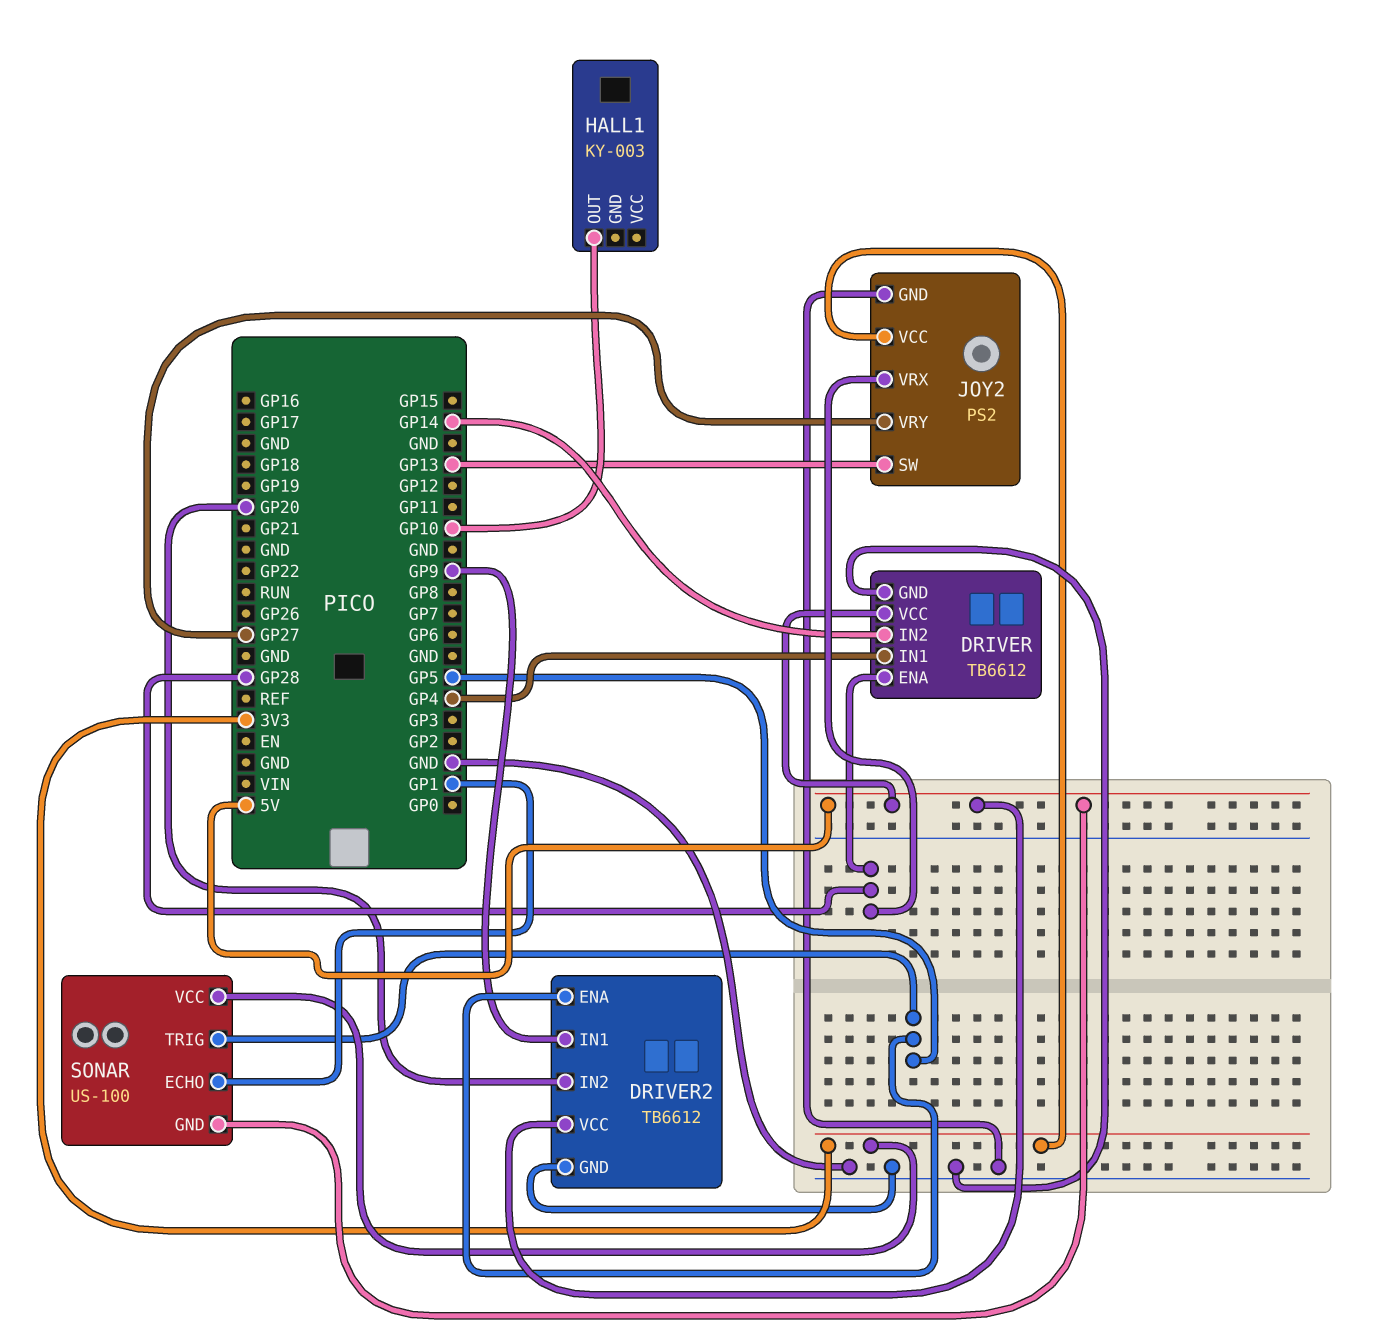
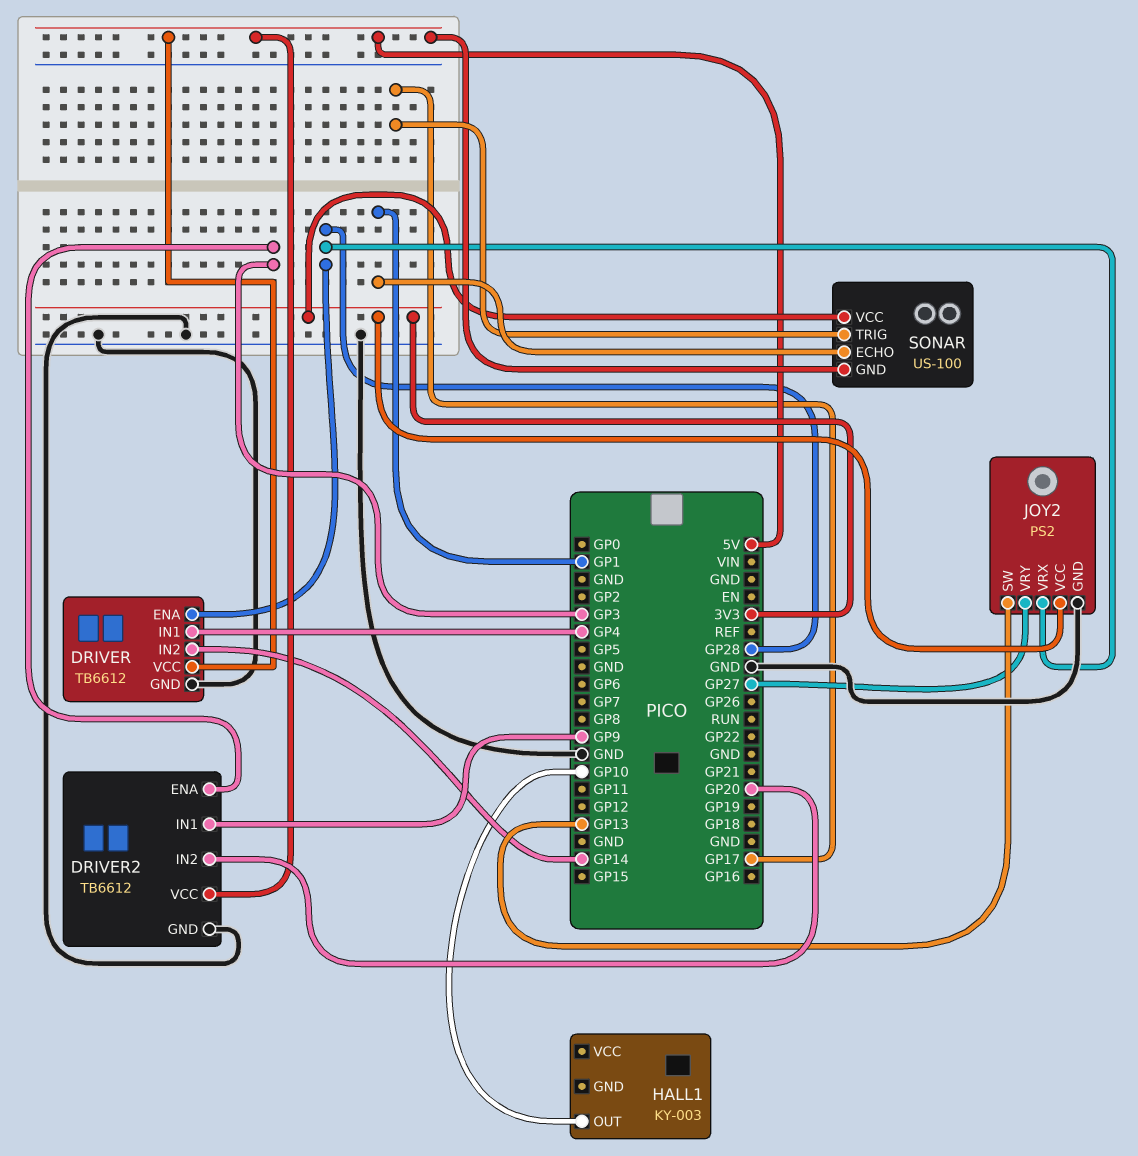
DRIVER2 pin ENA: GP5 -> GP3
SONAR pin TRIG: GP5 -> GP17

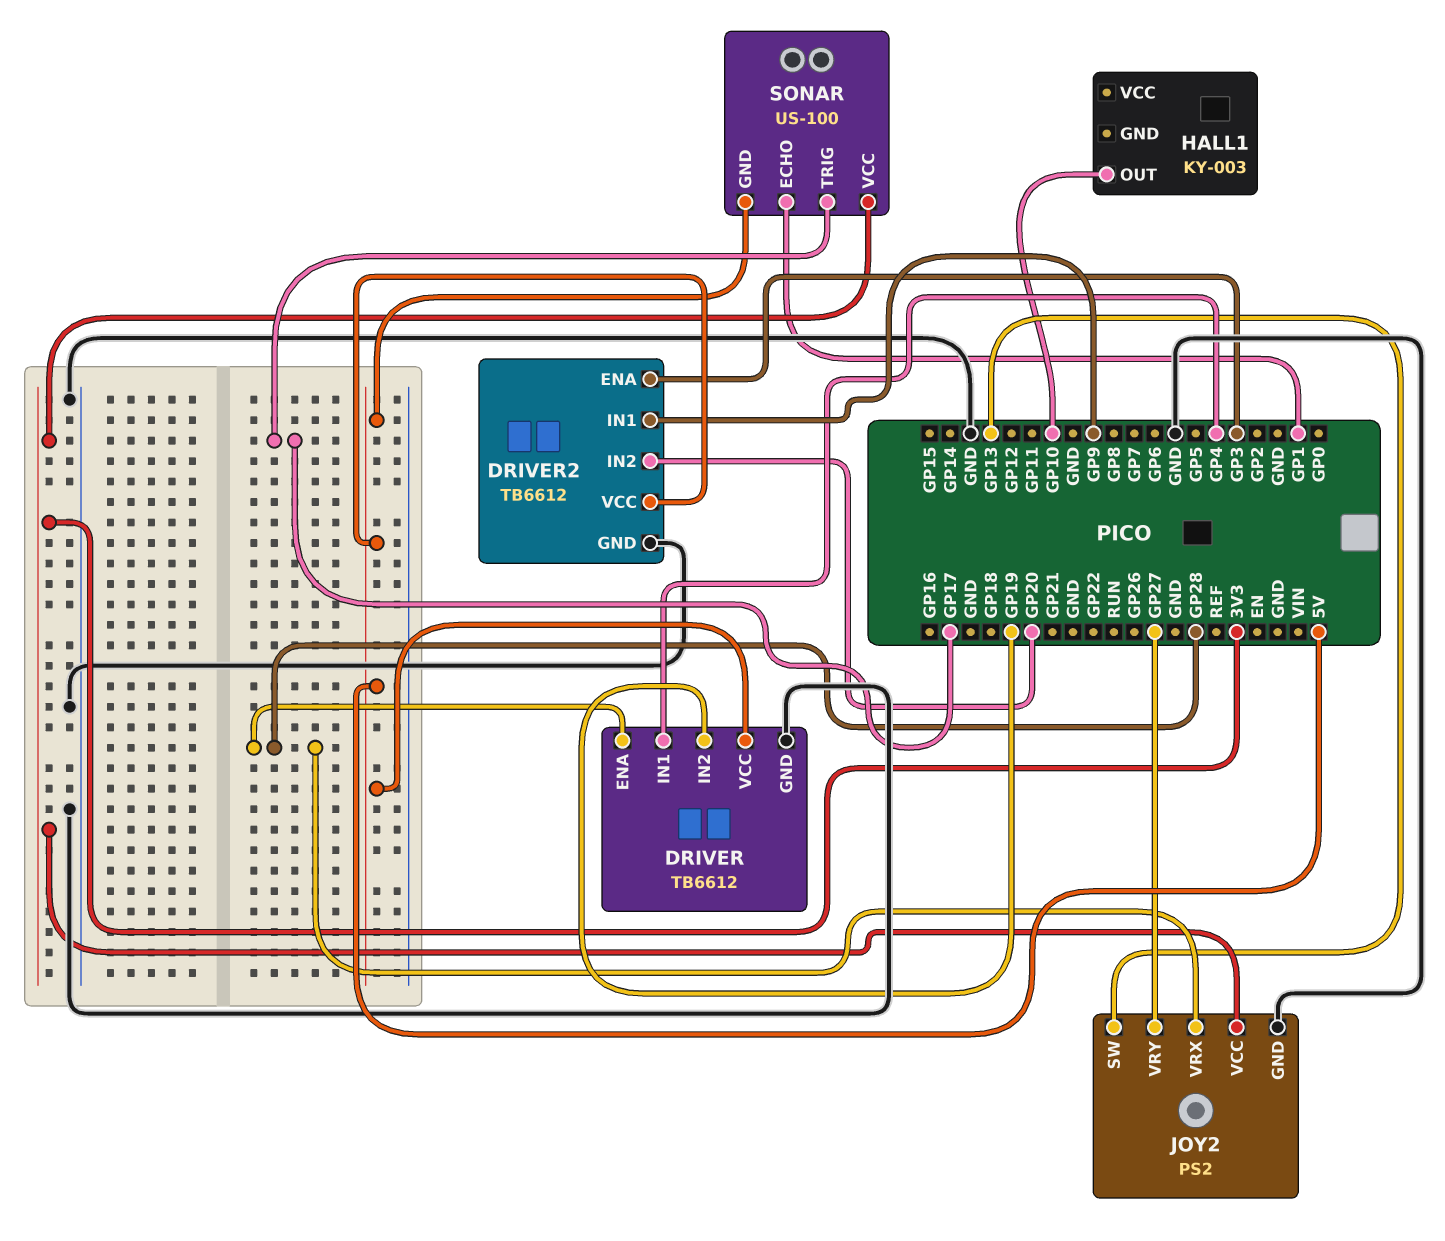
DRIVER pin IN2: GP14 -> GP19

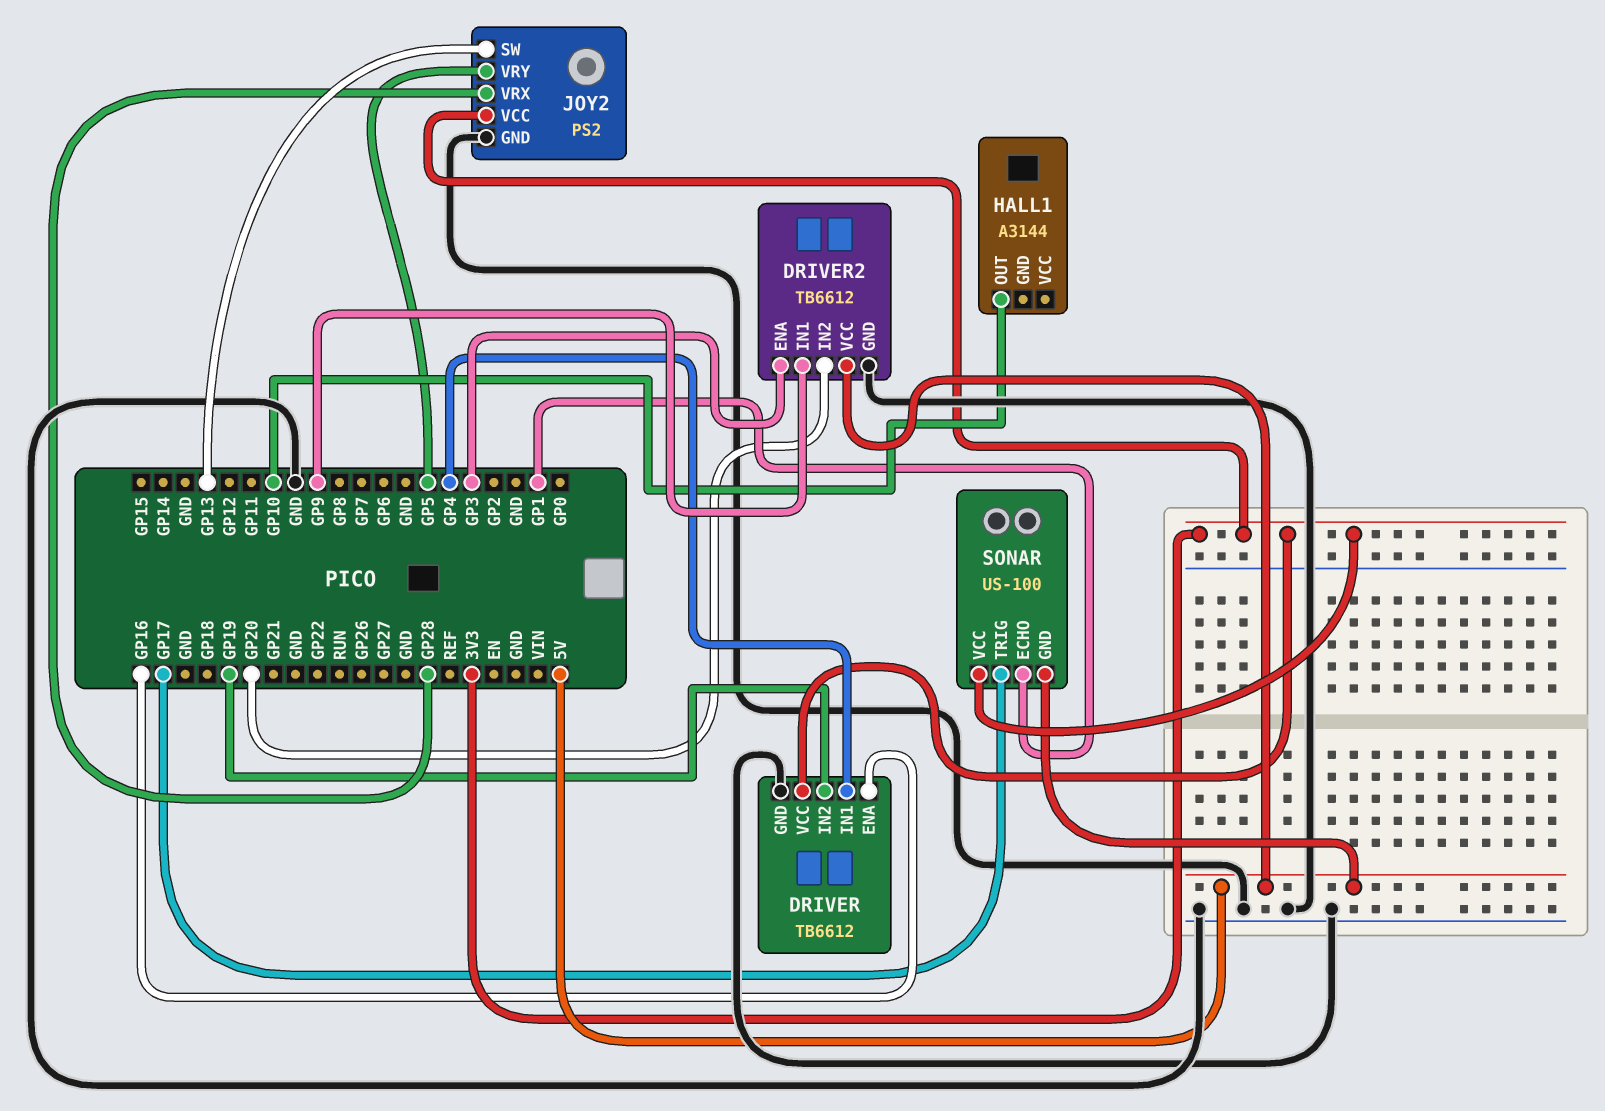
DRIVER pin ENA: GP28 -> GP16
DRIVER pin VCC: 5V -> 3V3
HALL1: KY-003 -> A3144
JOY2 pin VRY: GP27 -> GP5

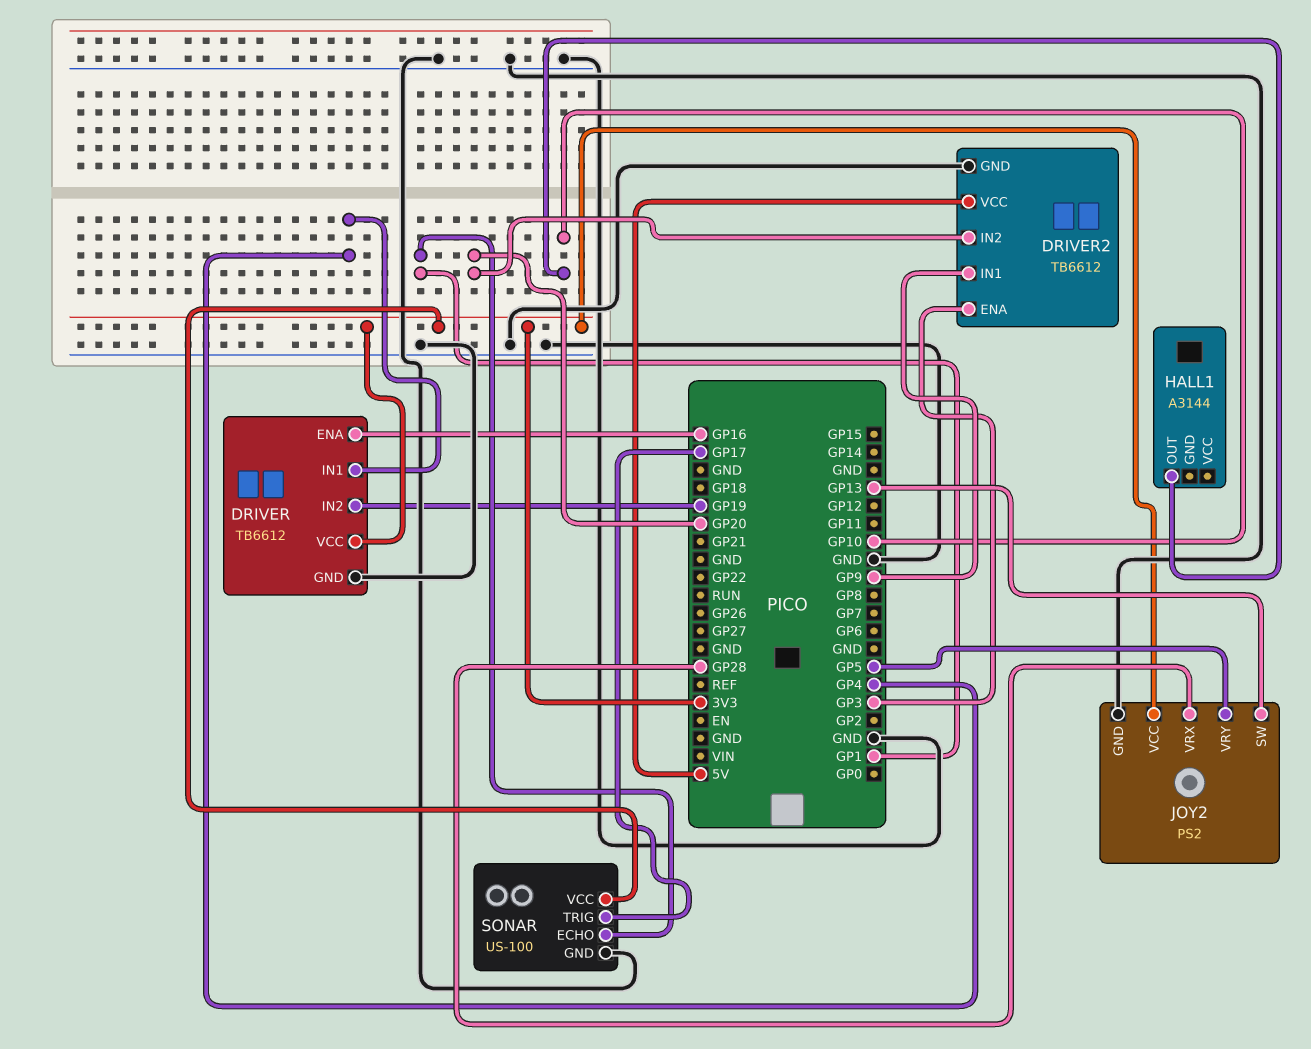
SONAR pin GND: 5V -> GND

